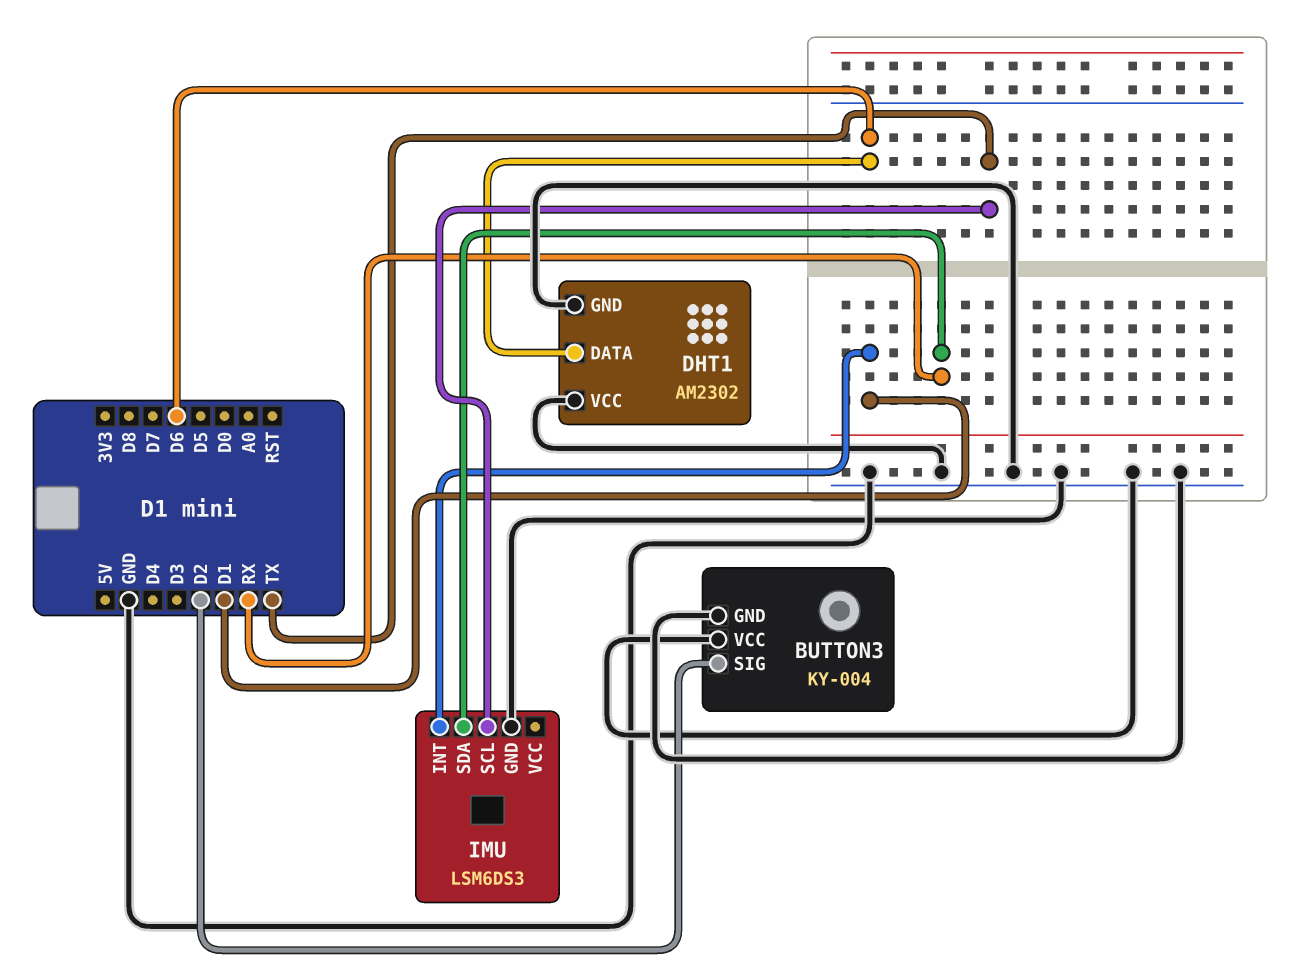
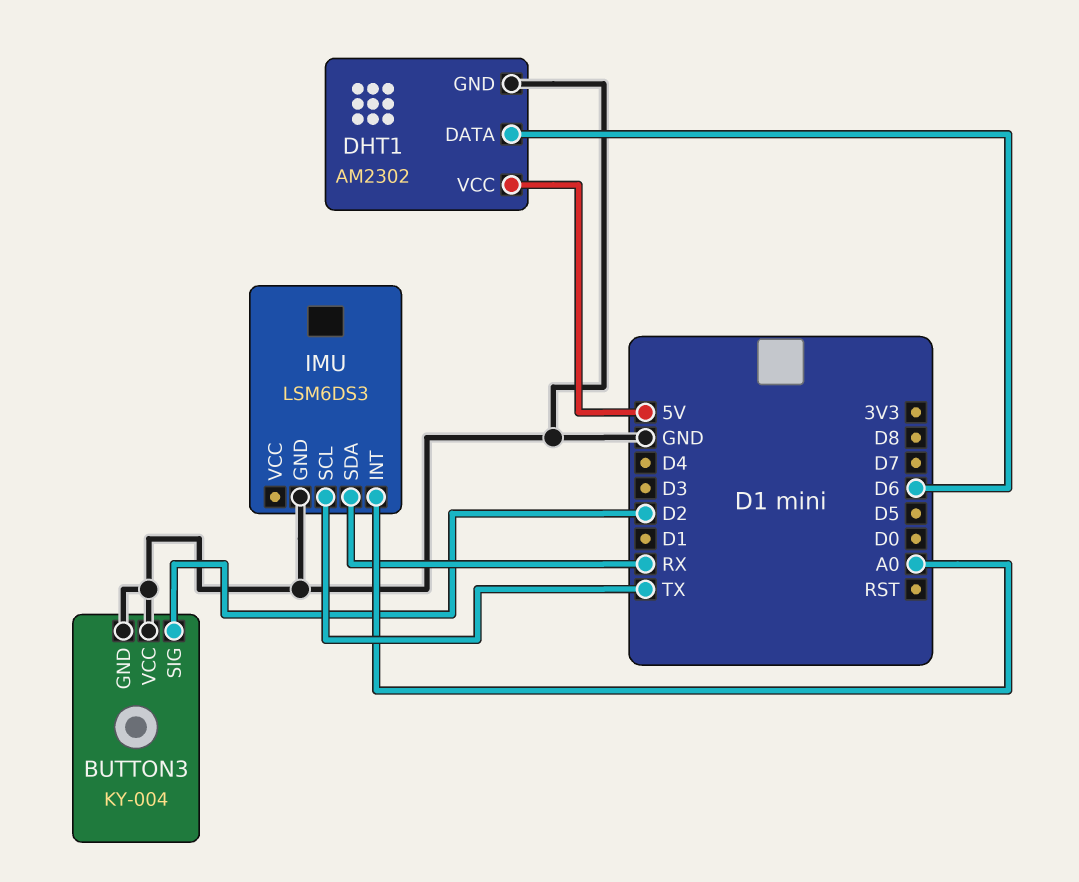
DHT1 pin VCC: GND -> 5V
IMU pin INT: D1 -> A0

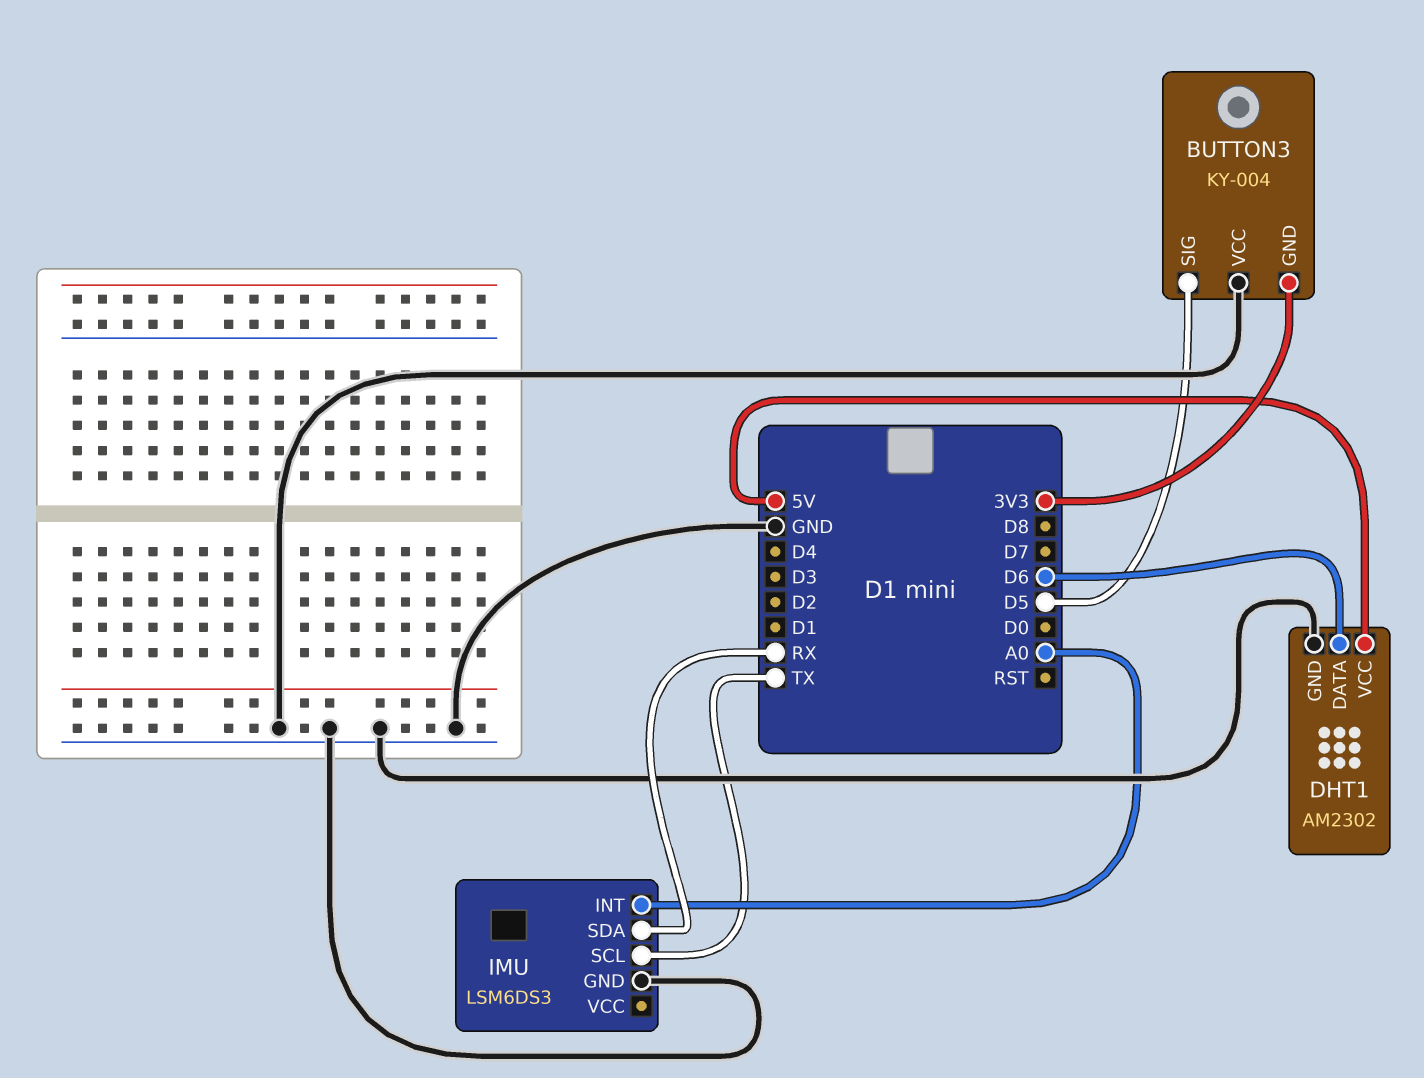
BUTTON3 pin GND: GND -> 3V3
BUTTON3 pin SIG: D2 -> D5

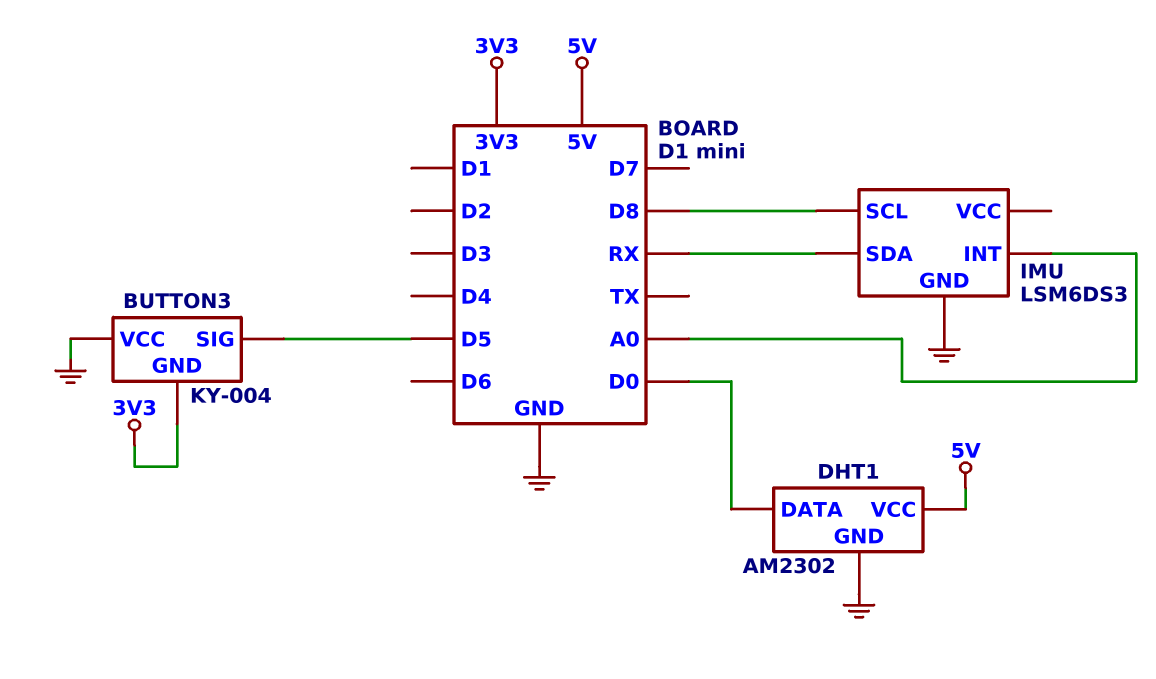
DHT1 pin DATA: D6 -> D0
IMU pin SCL: TX -> D8

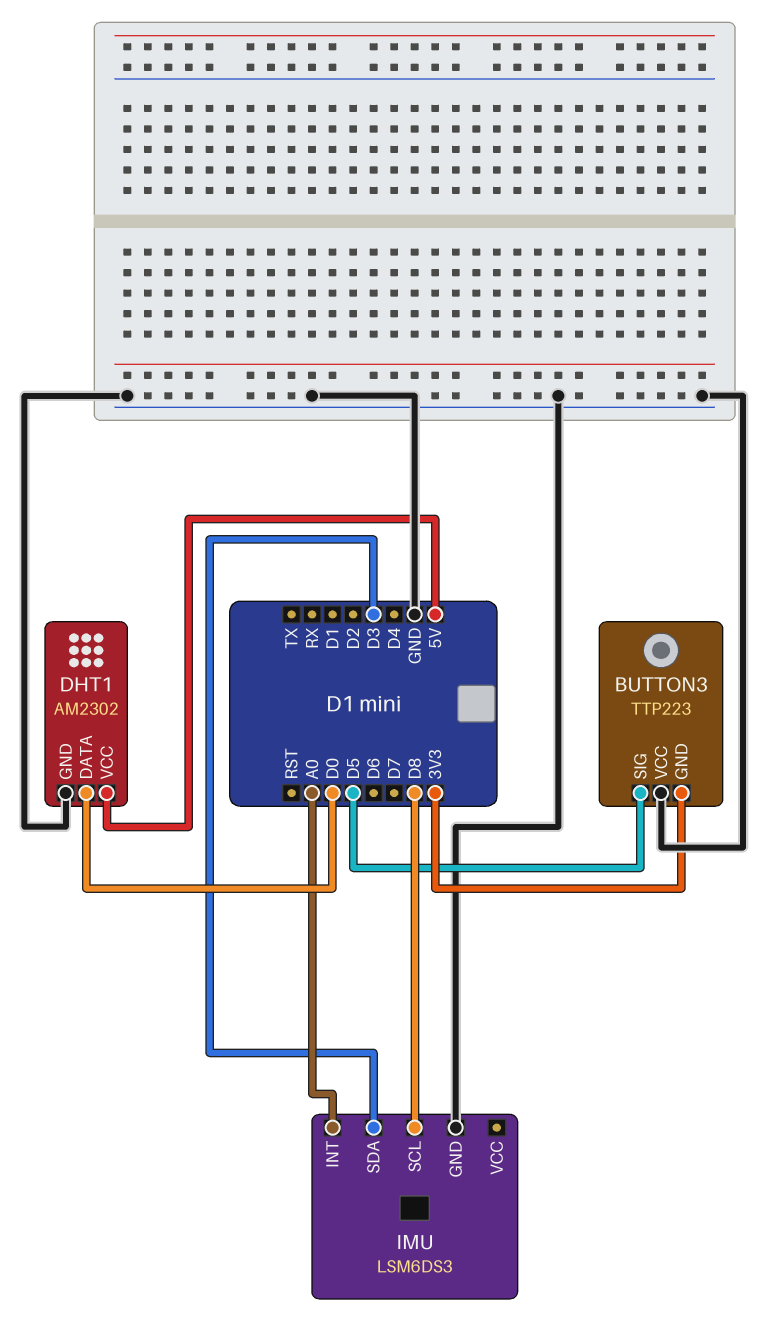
BUTTON3: KY-004 -> TTP223
IMU pin SDA: RX -> D3

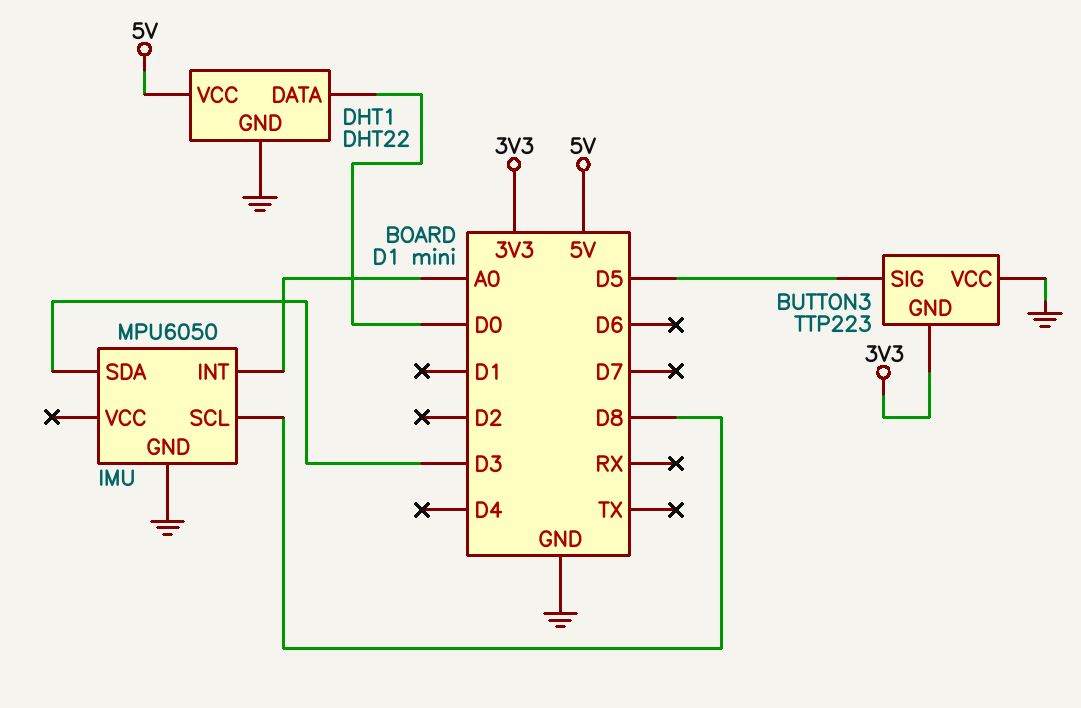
DHT1: AM2302 -> DHT22
IMU: LSM6DS3 -> MPU6050

